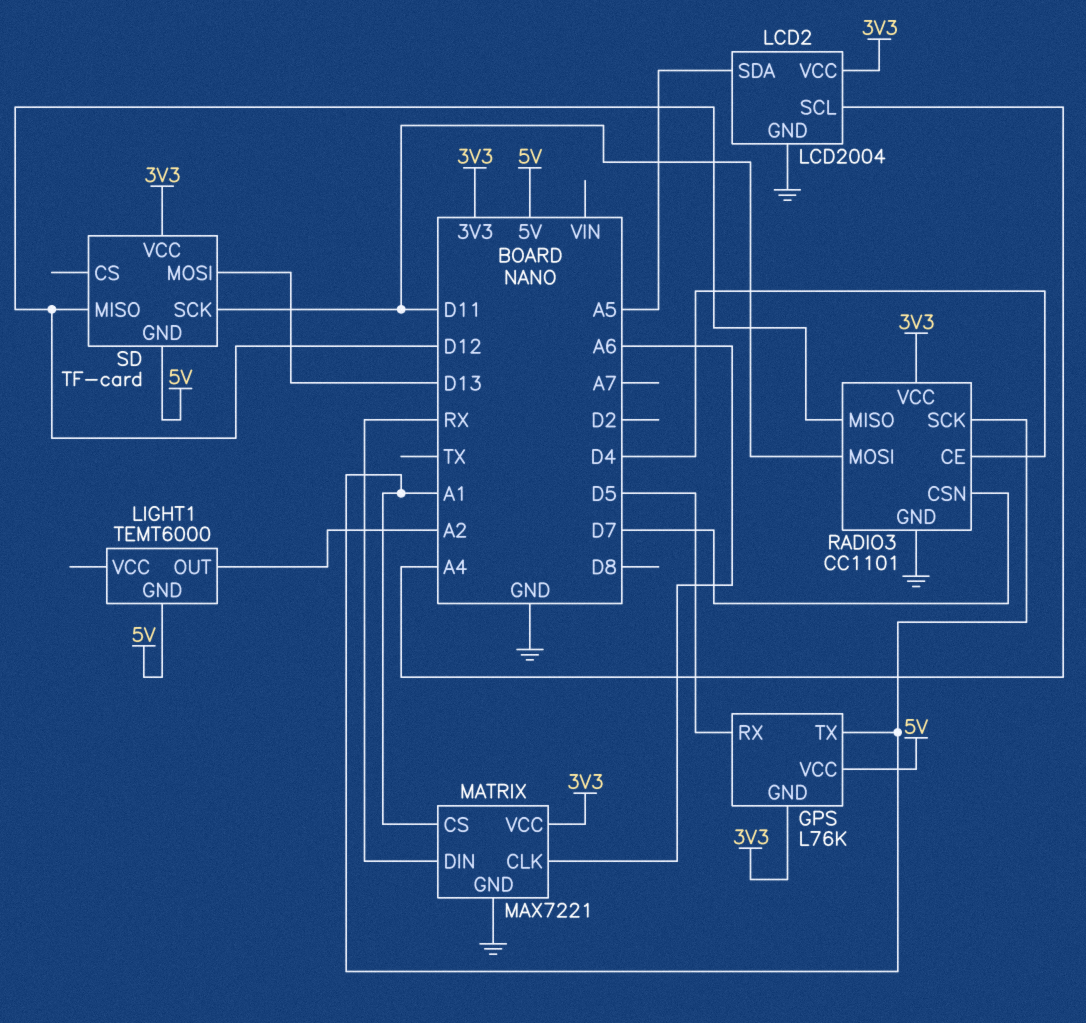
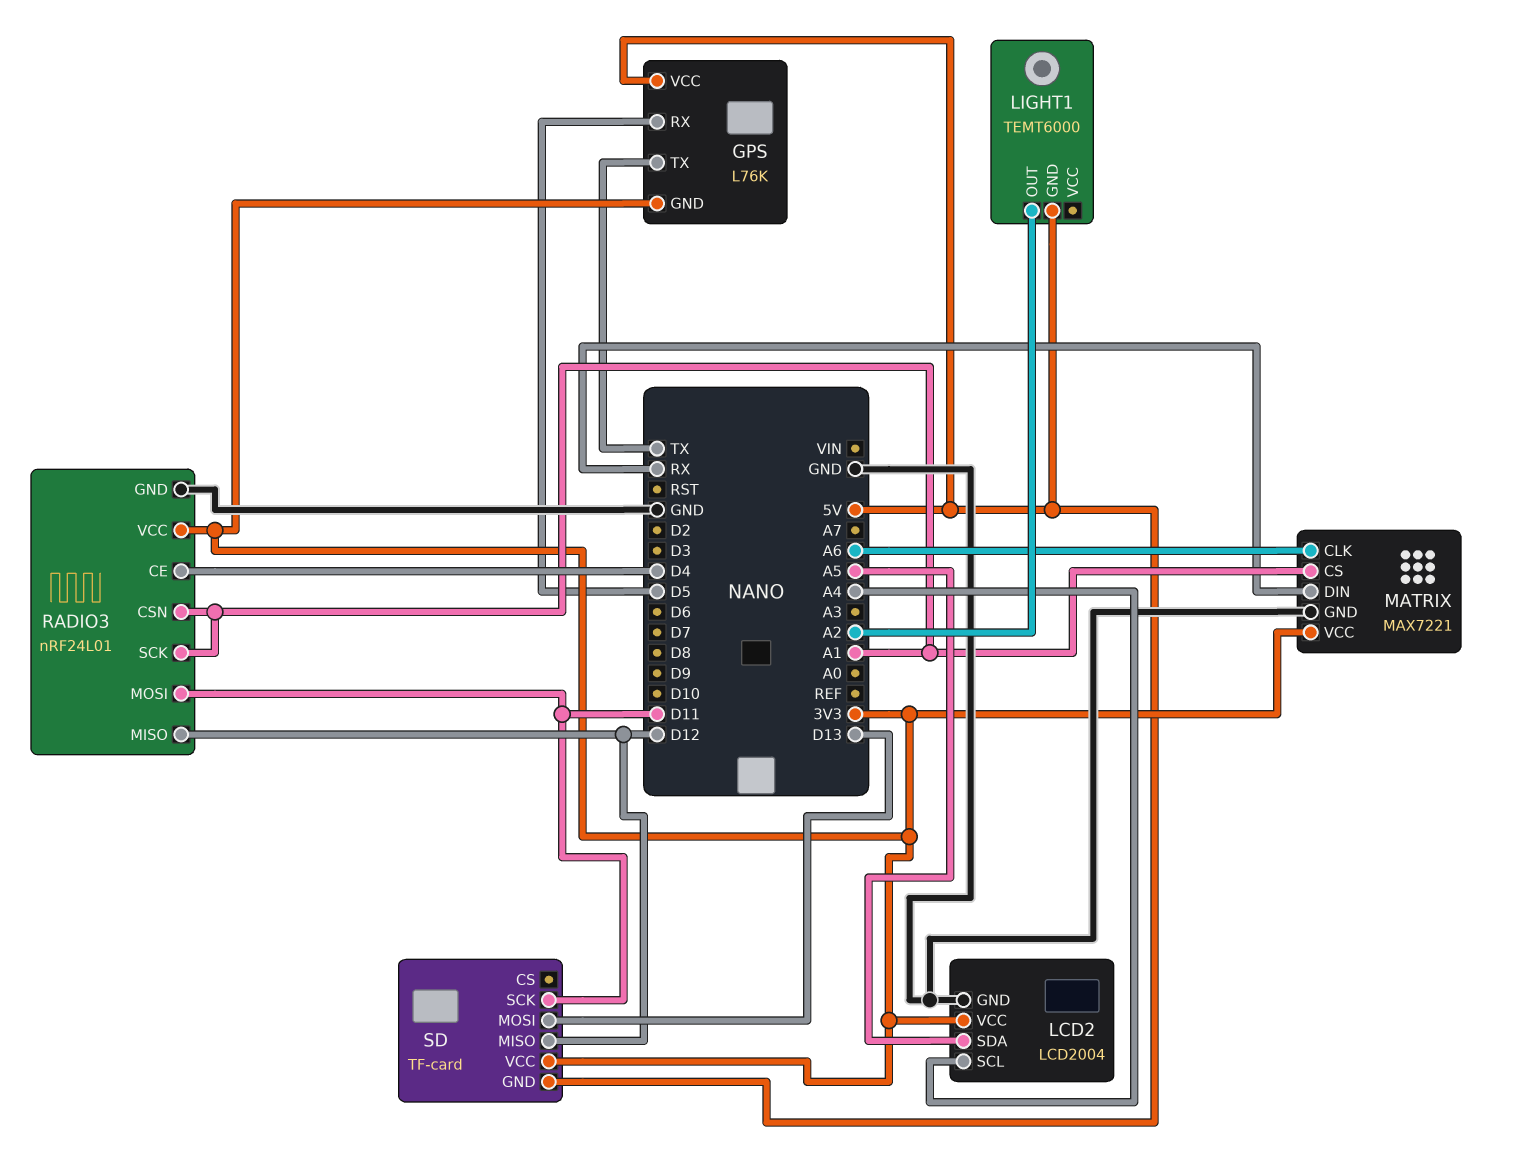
GPS pin TX: A1 -> TX
RADIO3: CC1101 -> nRF24L01
RADIO3 pin CSN: D7 -> A1

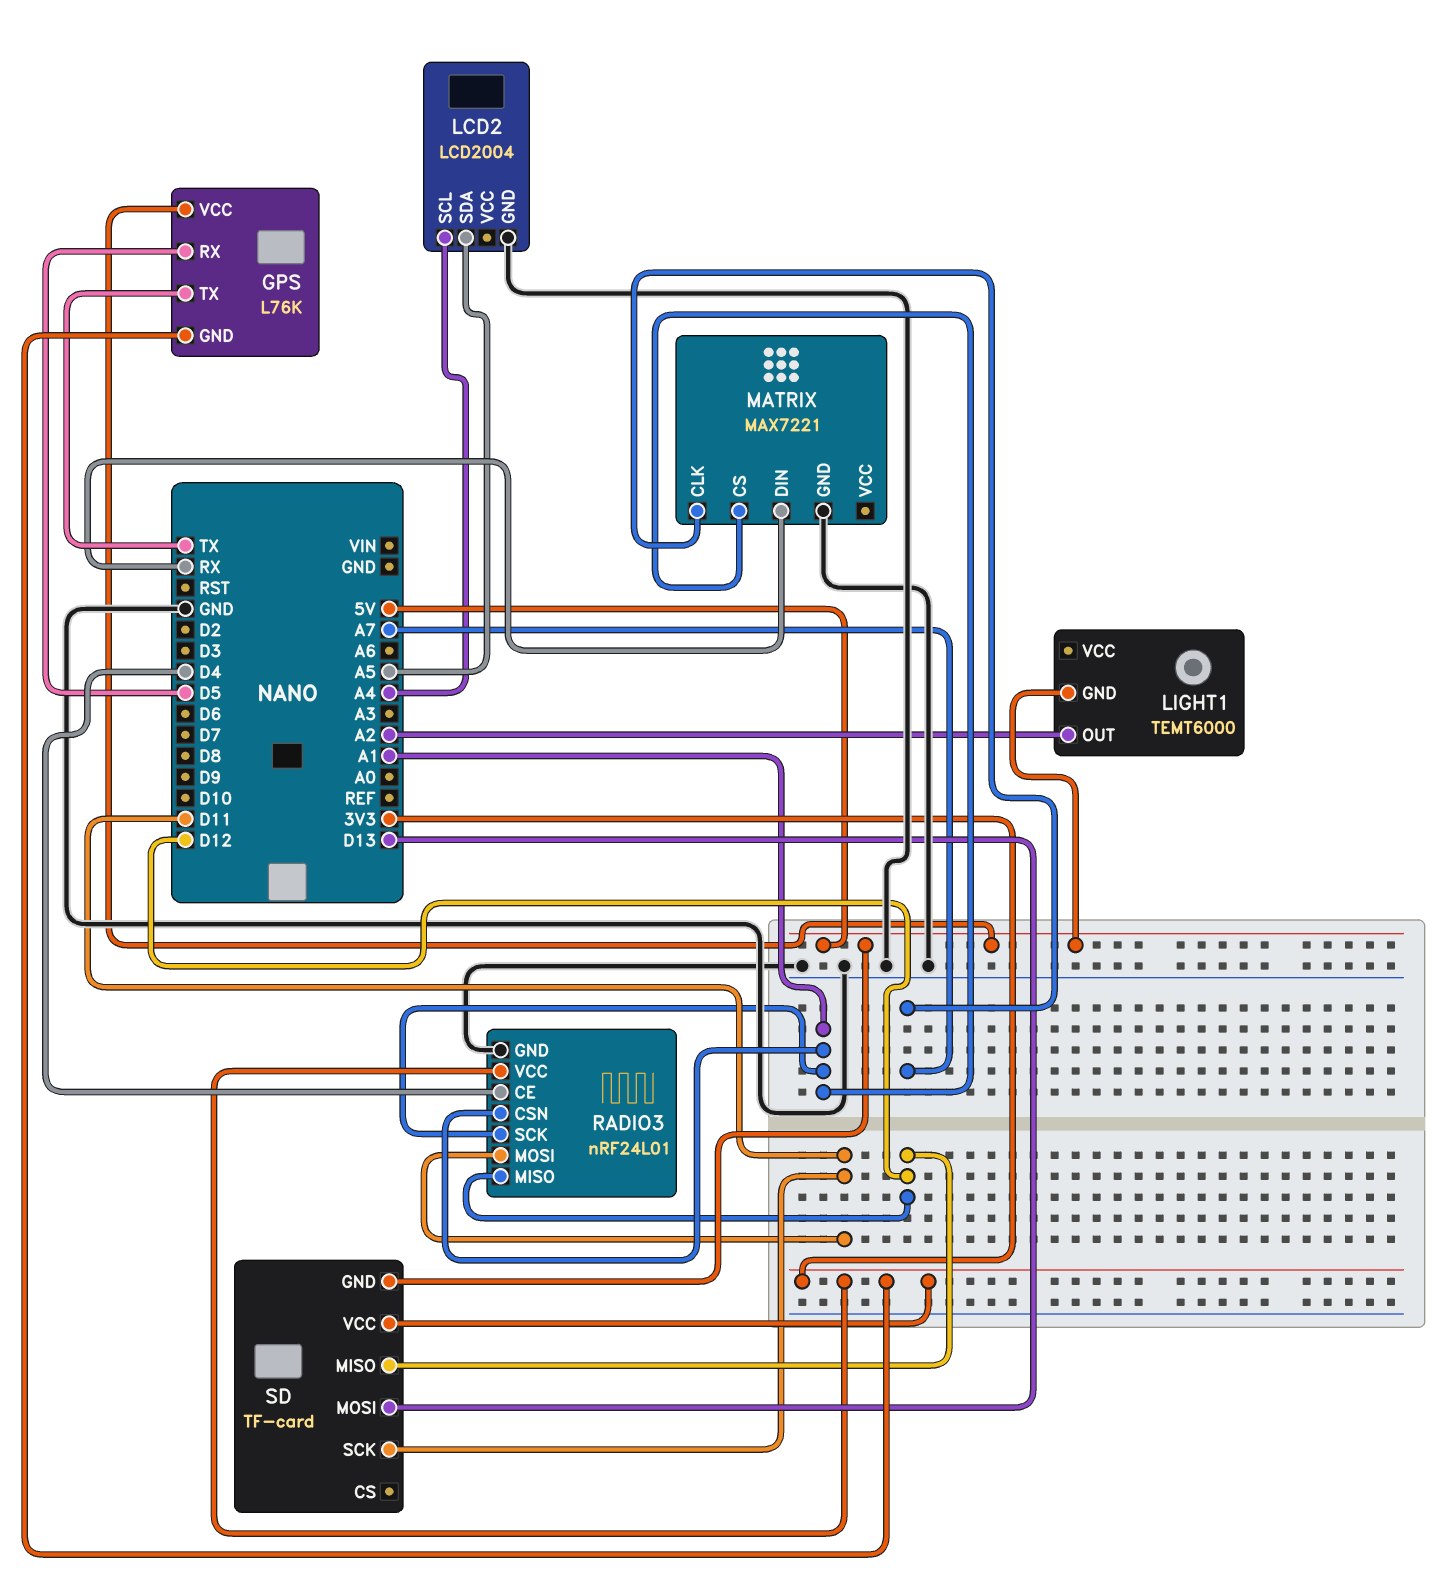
LCD2 pin VCC: 3V3 -> none
MATRIX pin CLK: A6 -> A7
MATRIX pin VCC: 3V3 -> none

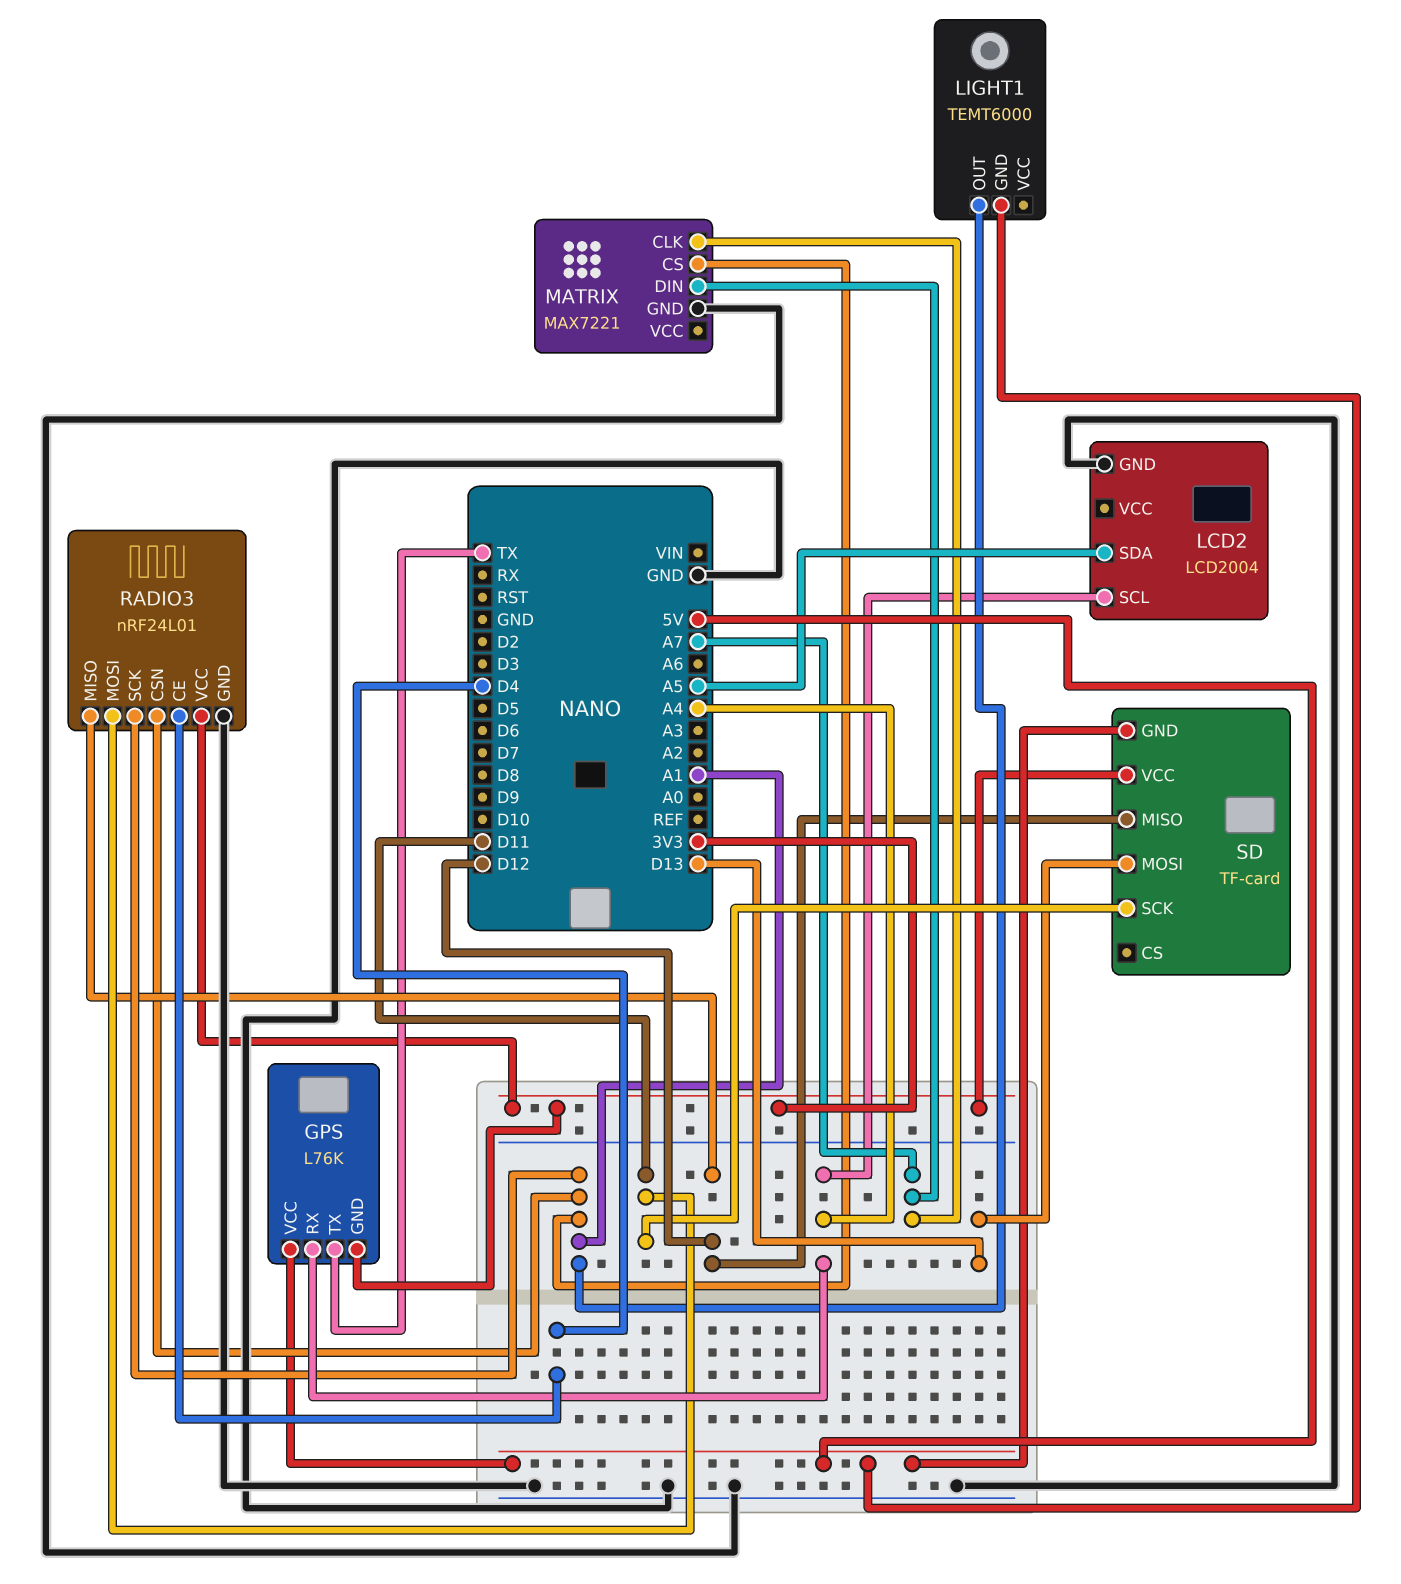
GPS pin RX: D5 -> A4
LIGHT1 pin OUT: A2 -> A1
MATRIX pin DIN: RX -> A7

